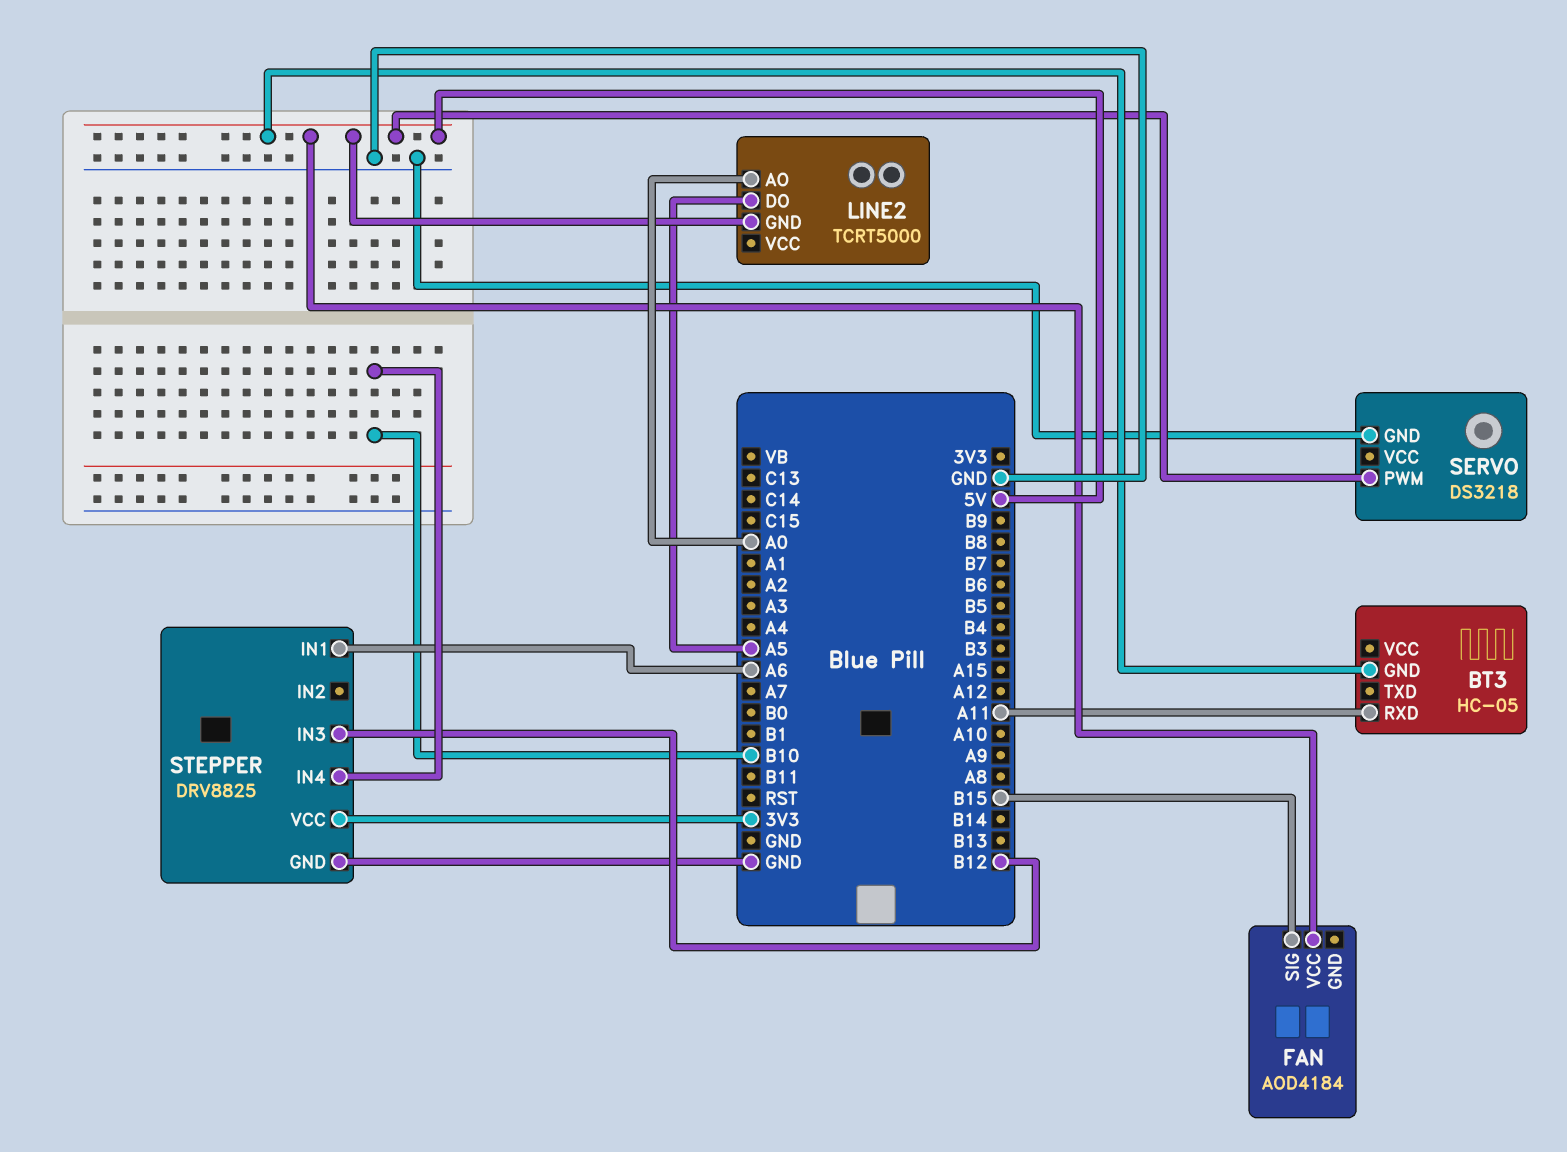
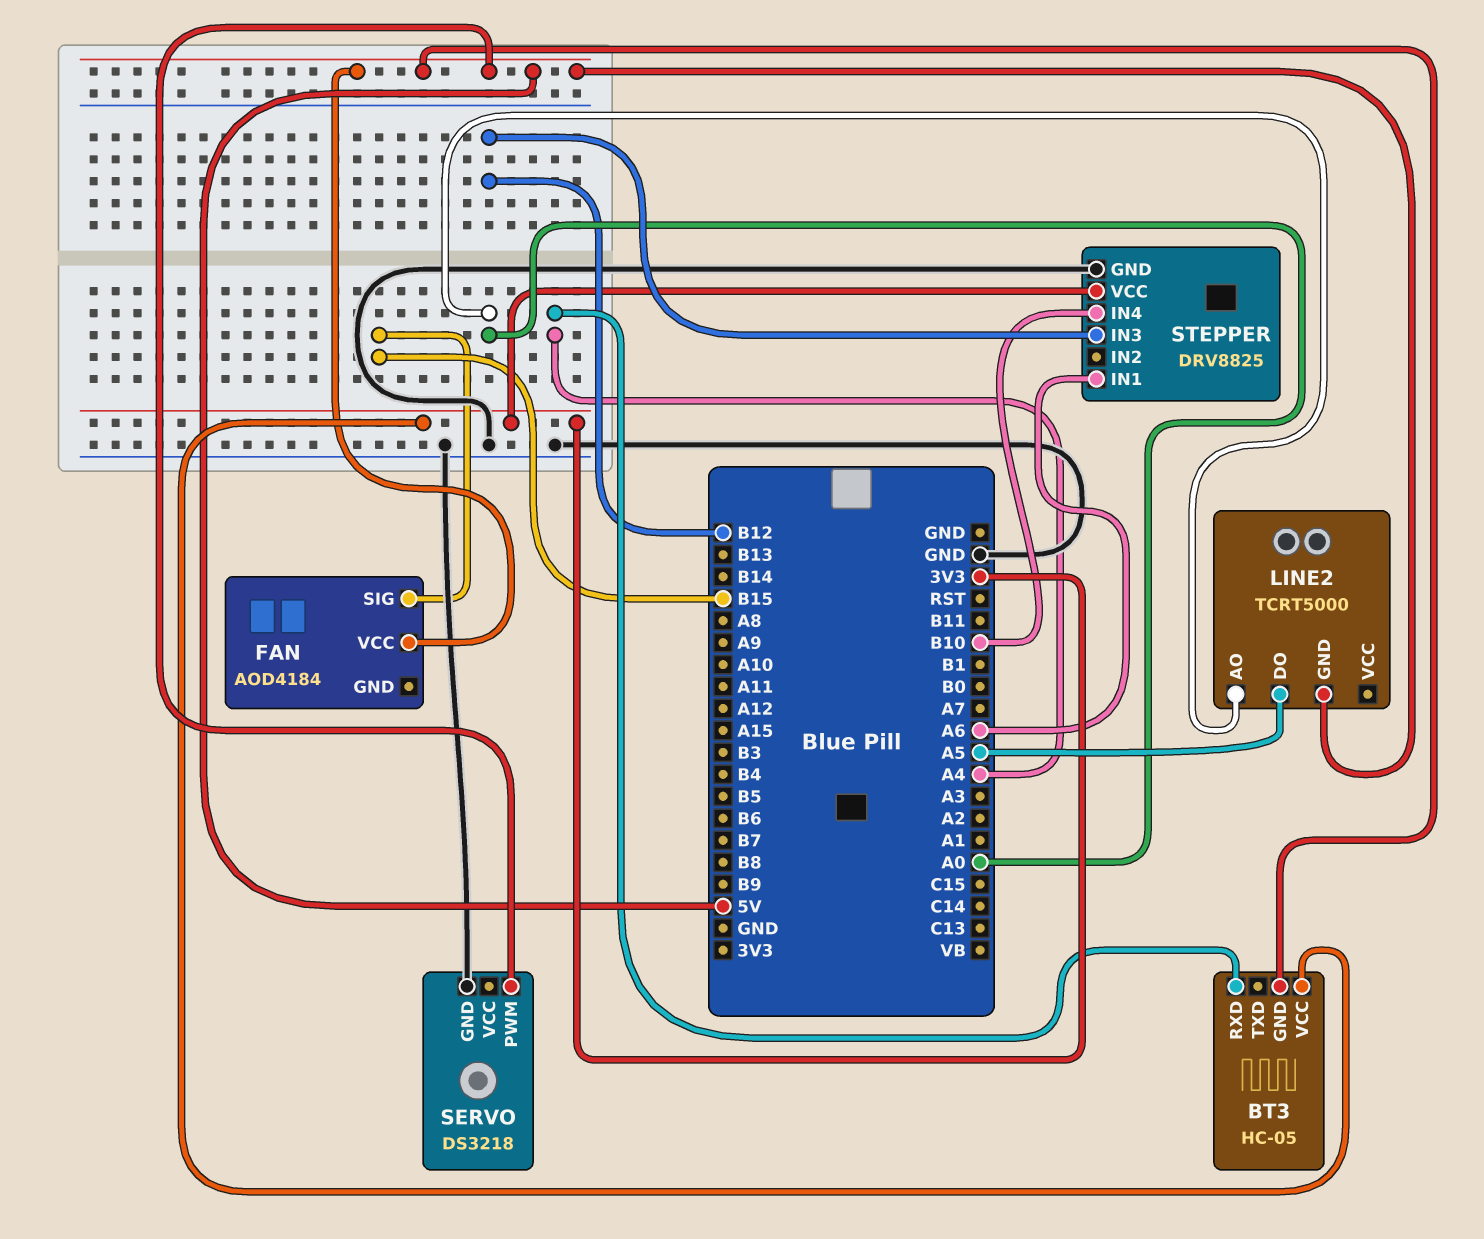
BT3 pin RXD: A11 -> A4
BT3 pin VCC: none -> 3V3

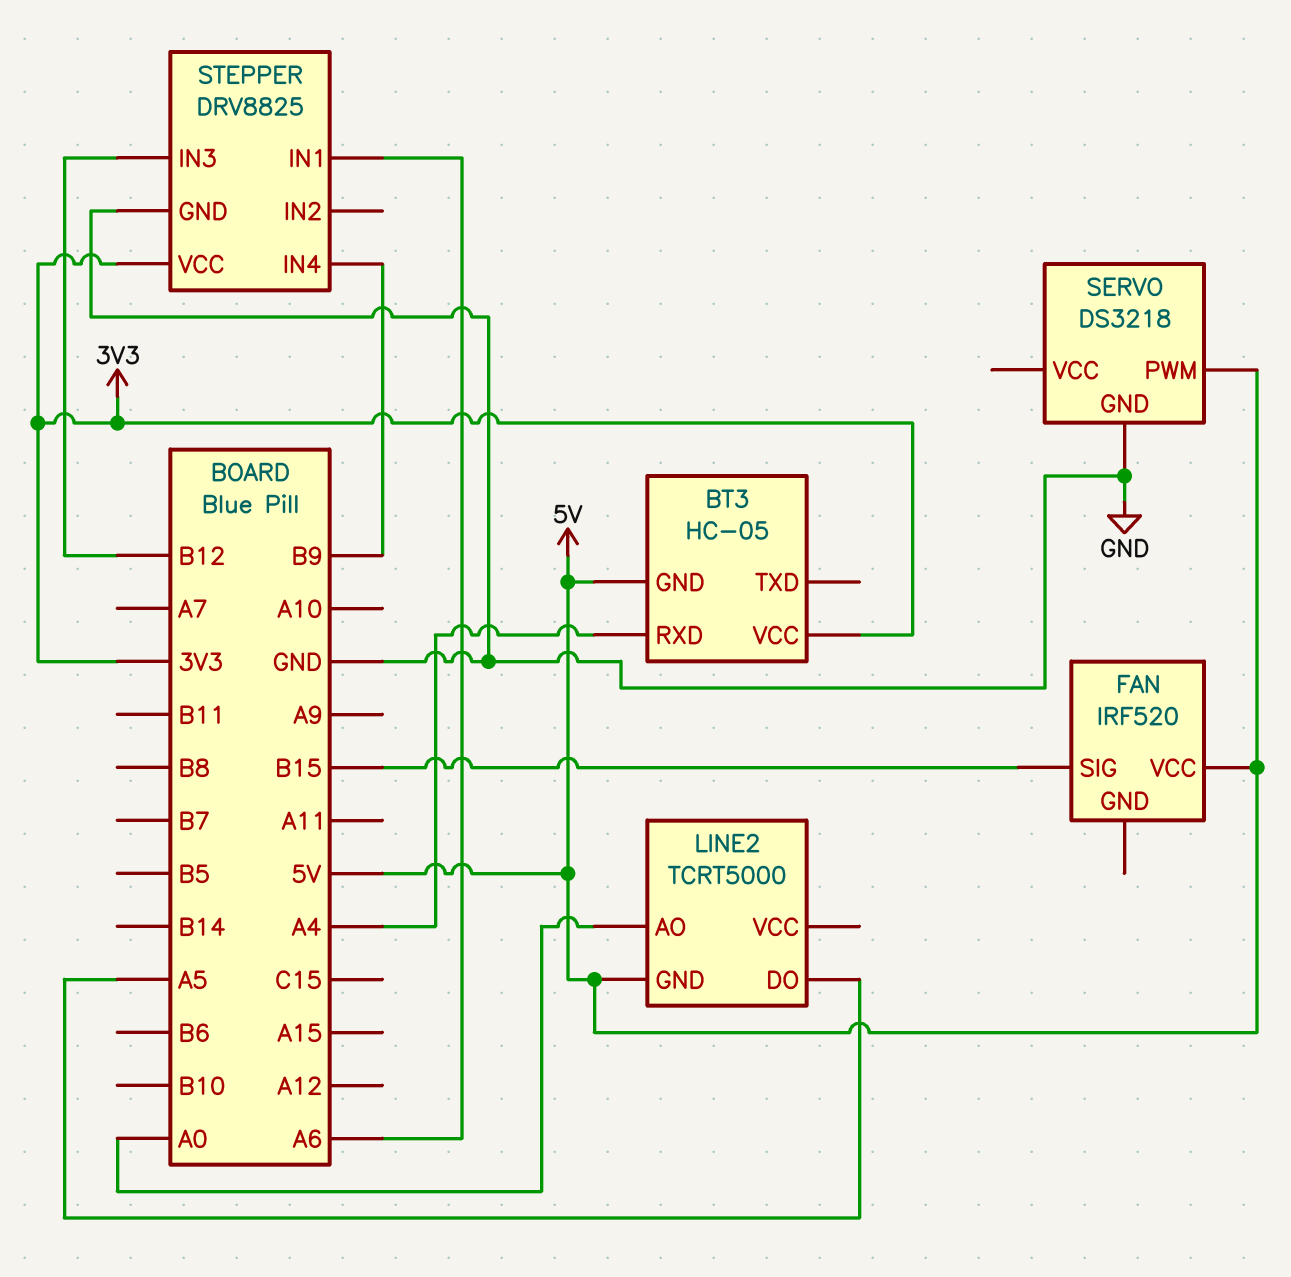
FAN: AOD4184 -> IRF520
STEPPER pin IN4: B10 -> B9

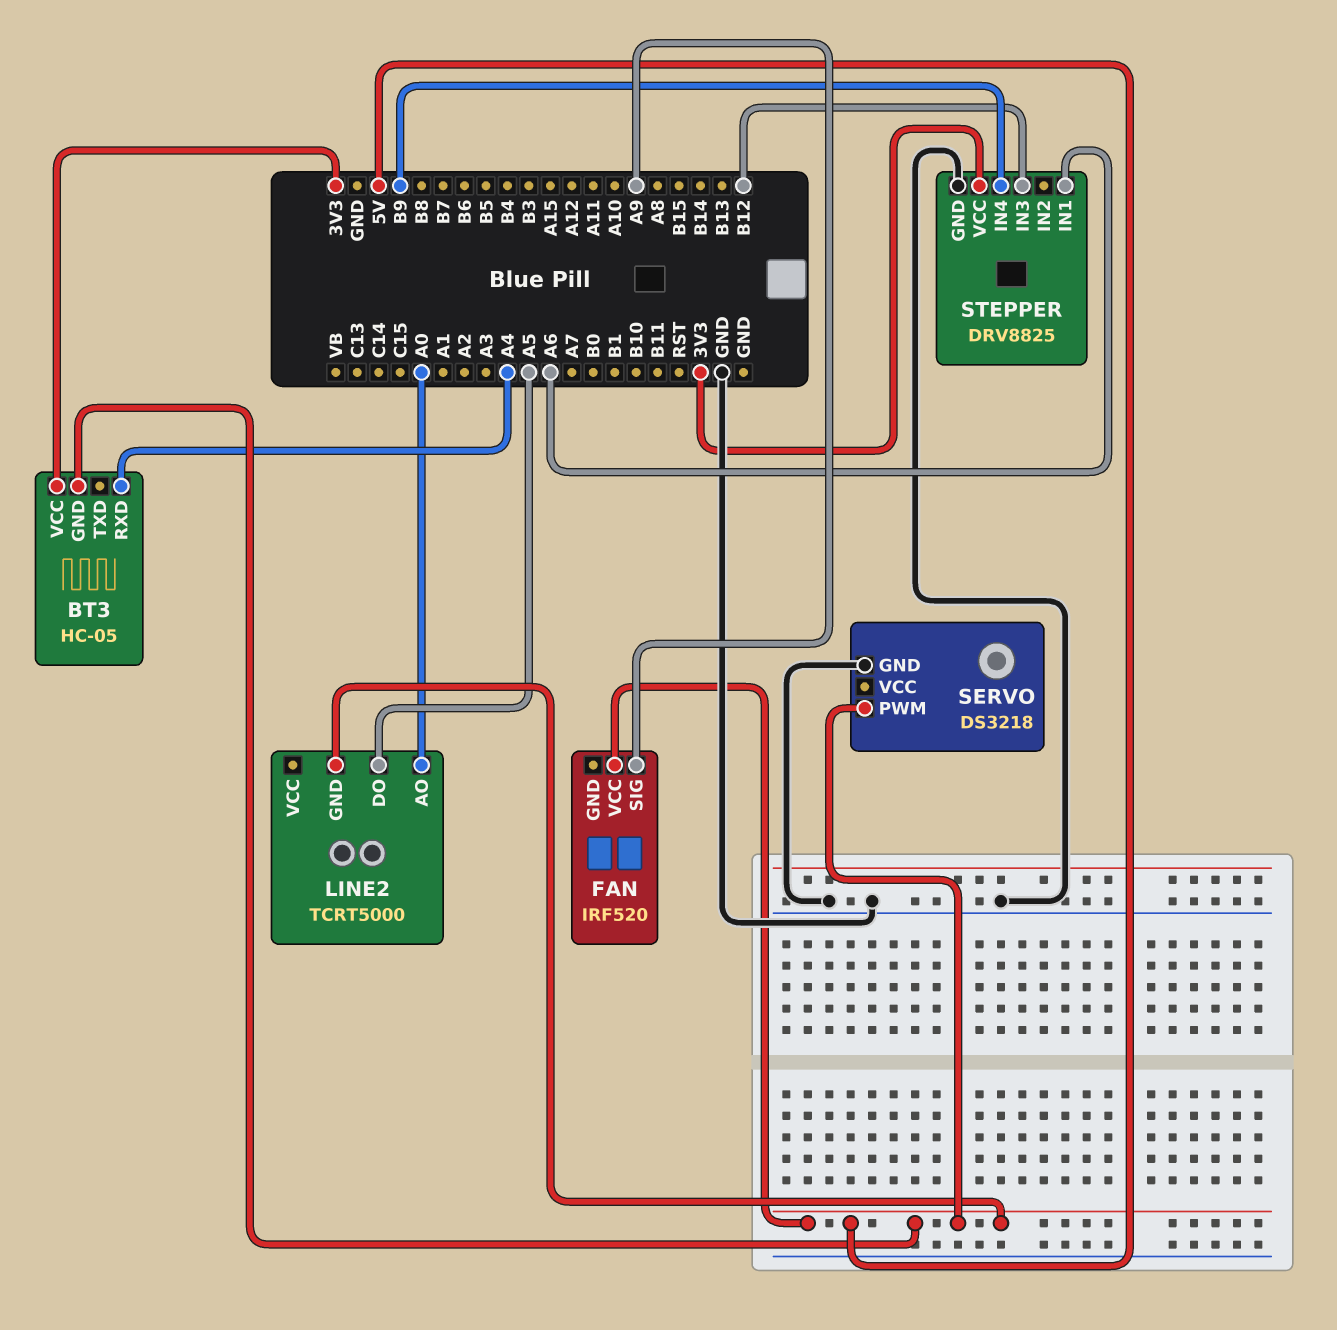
FAN pin SIG: B15 -> A9

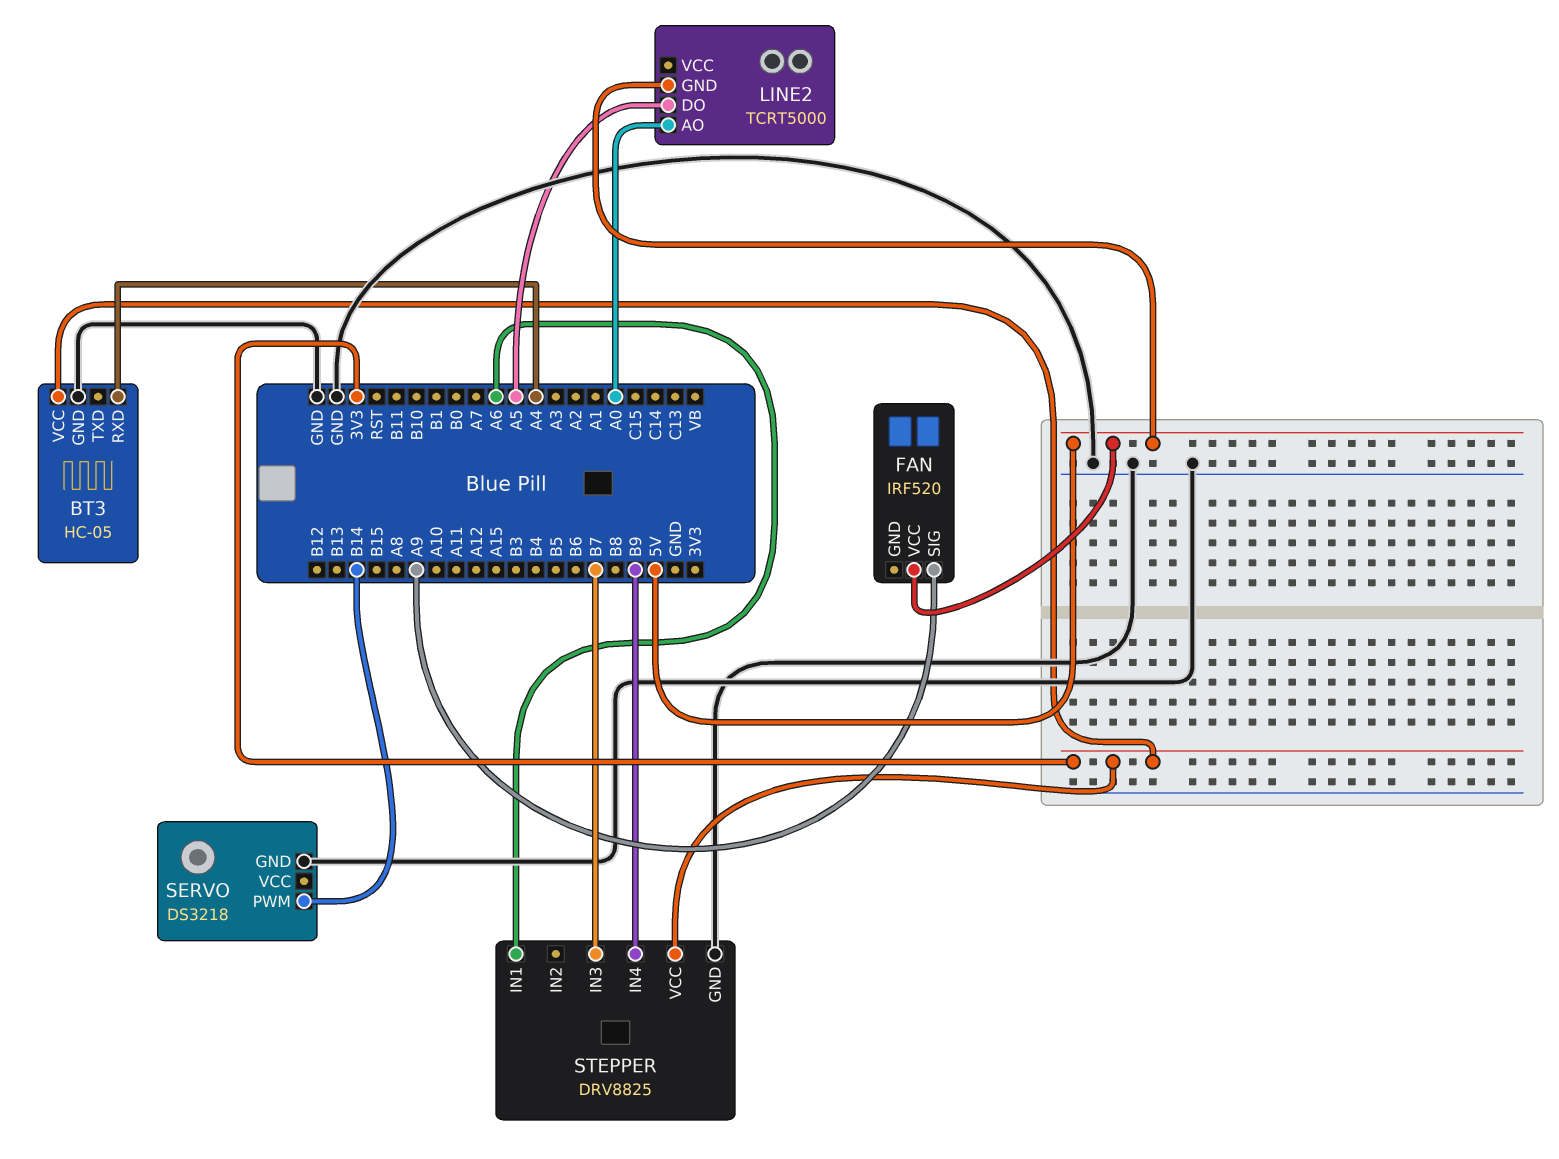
BT3 pin GND: 5V -> GND
SERVO pin PWM: 5V -> B14
STEPPER pin IN3: B12 -> B7

